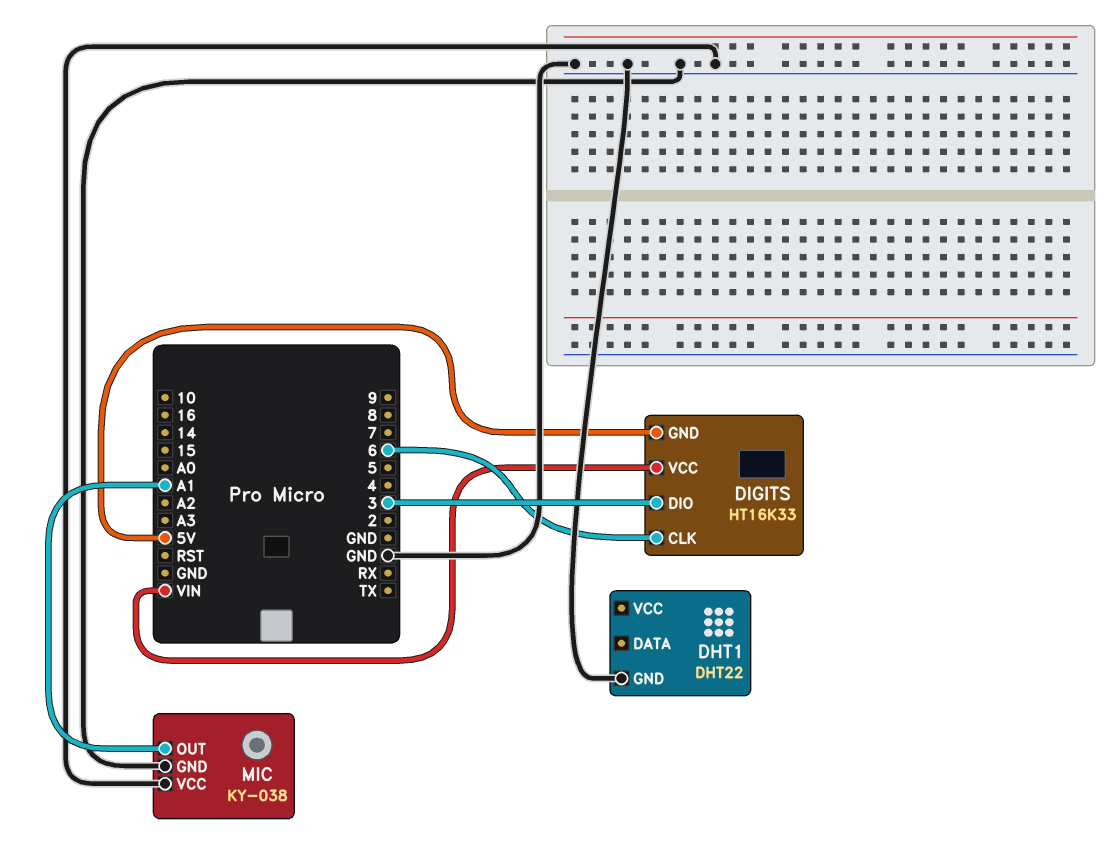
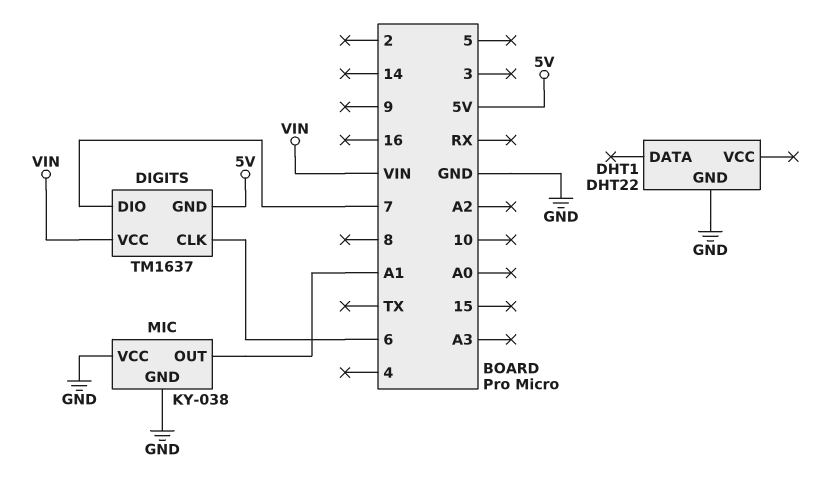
DIGITS: HT16K33 -> TM1637
DIGITS pin DIO: 3 -> 7

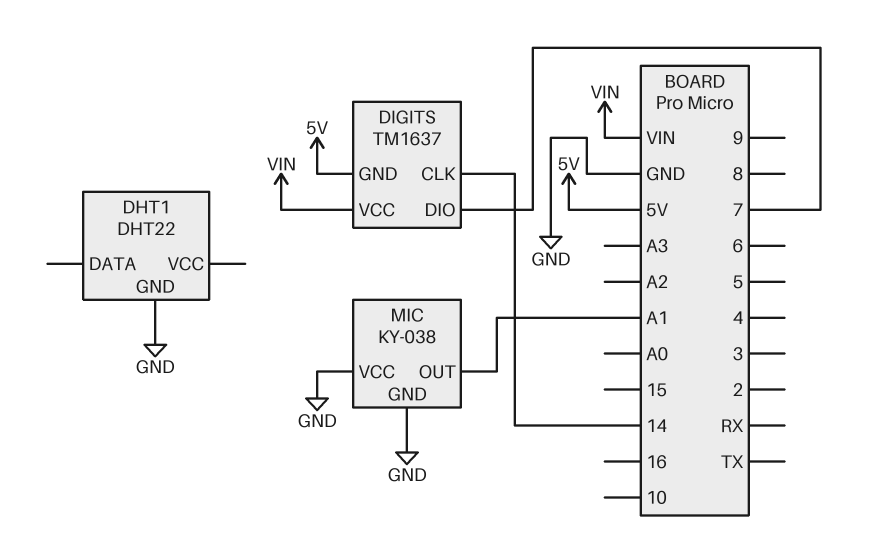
DIGITS pin CLK: 6 -> 14

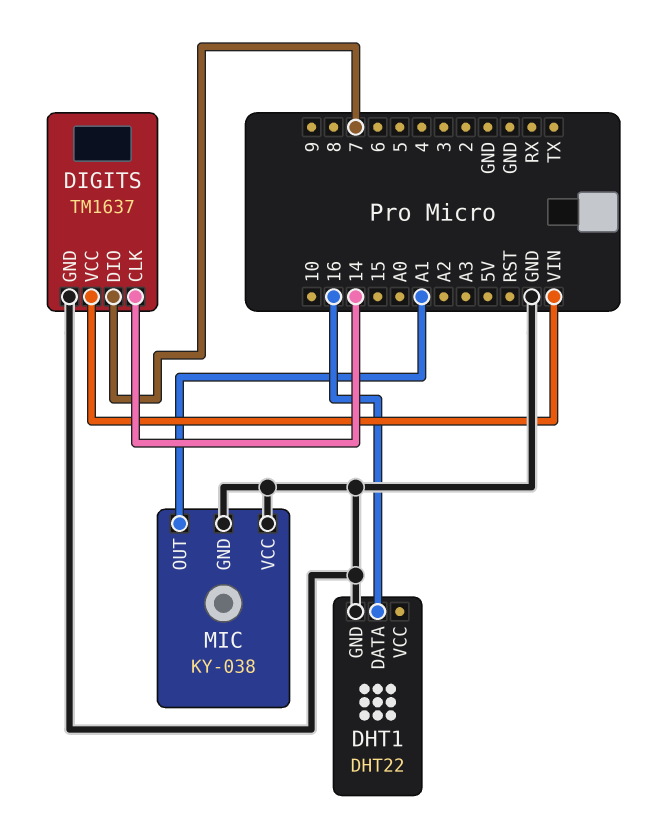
DHT1 pin DATA: none -> 16
DIGITS pin GND: 5V -> GND

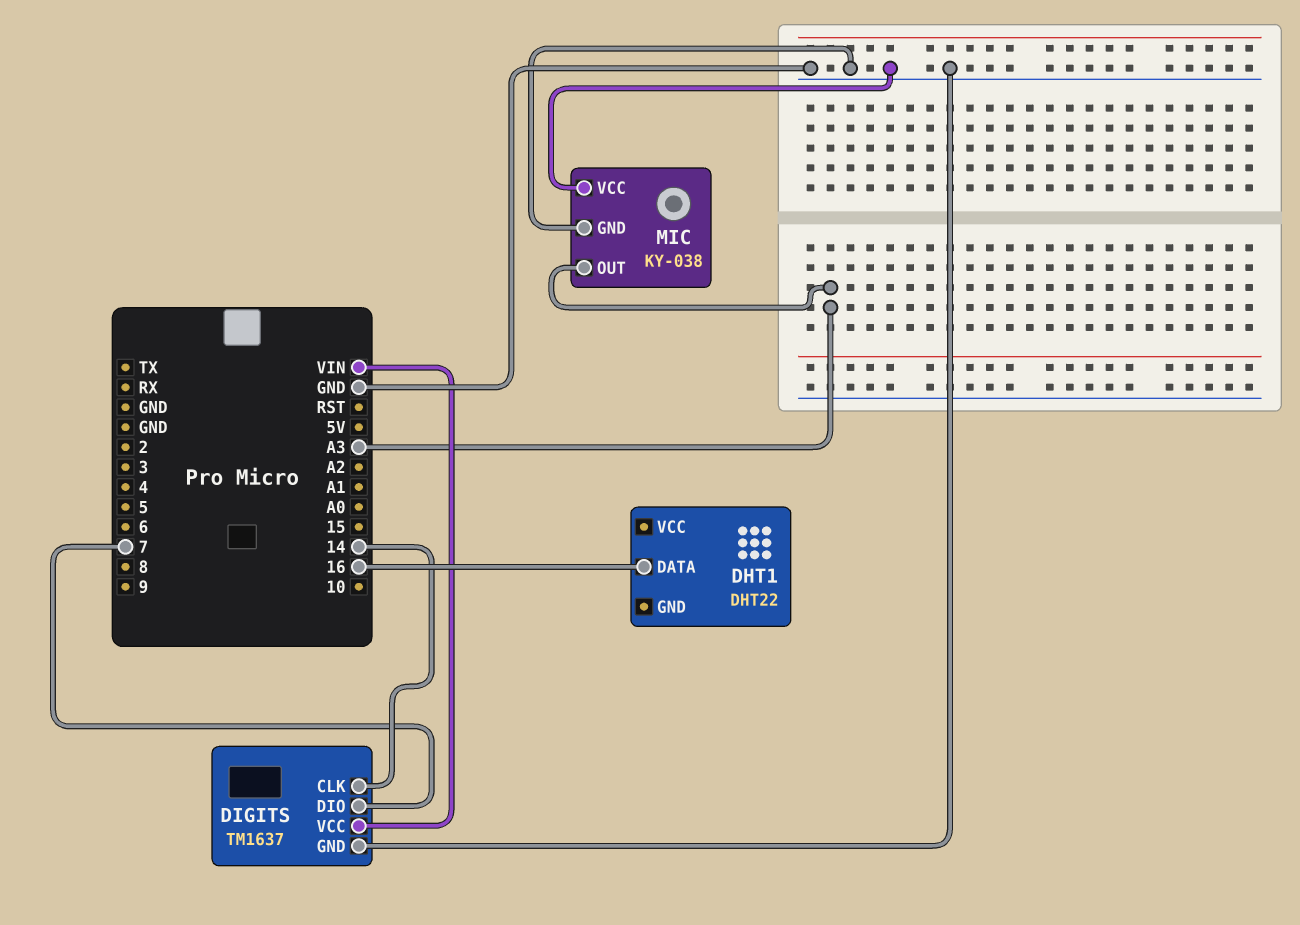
DHT1 pin GND: GND -> none
MIC pin OUT: A1 -> A3

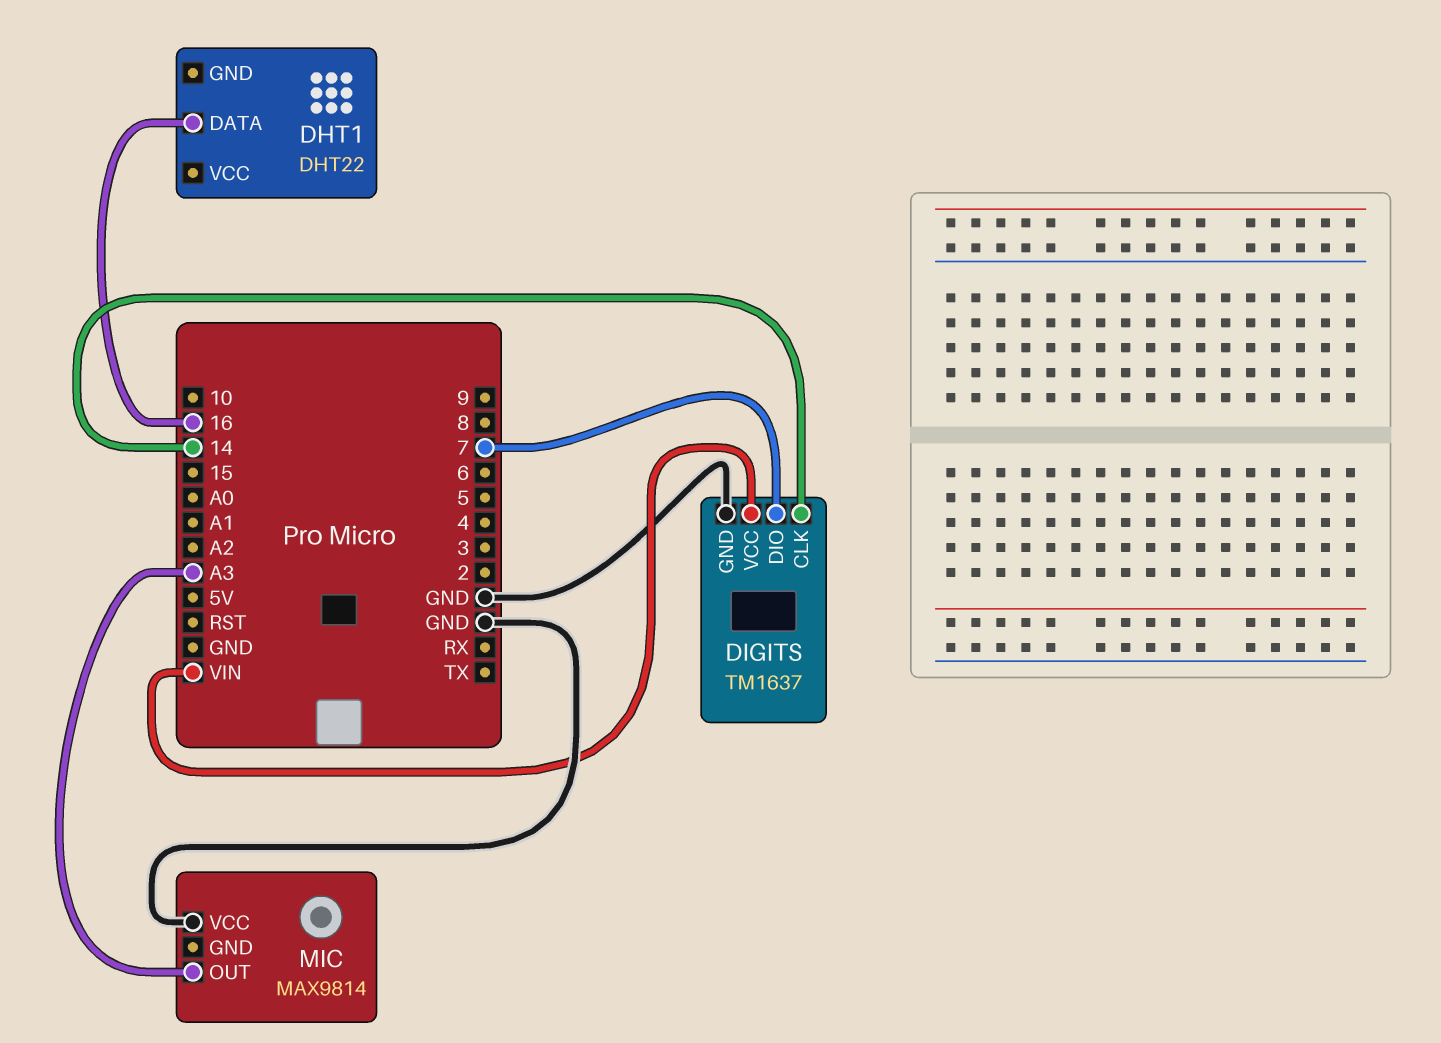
MIC: KY-038 -> MAX9814
MIC pin GND: GND -> none

